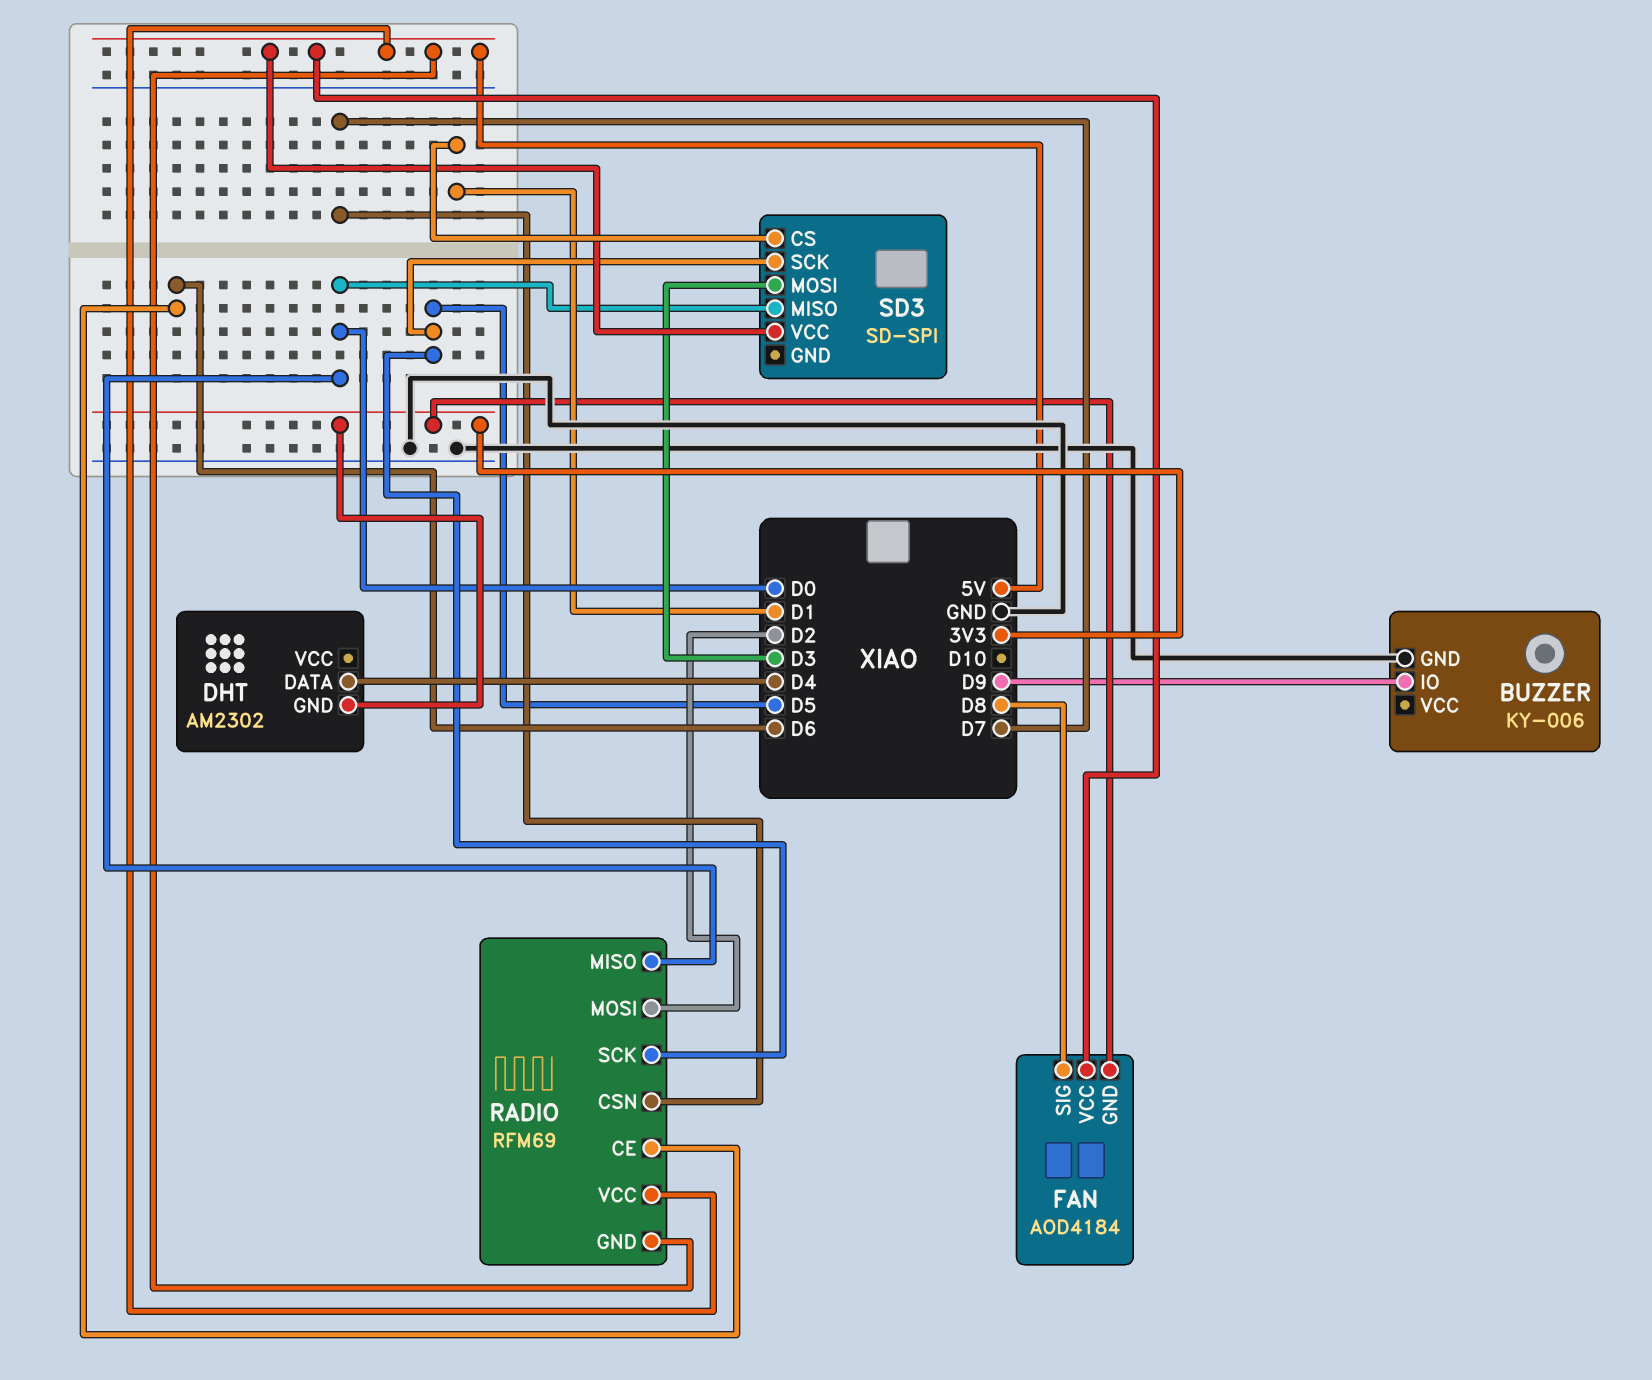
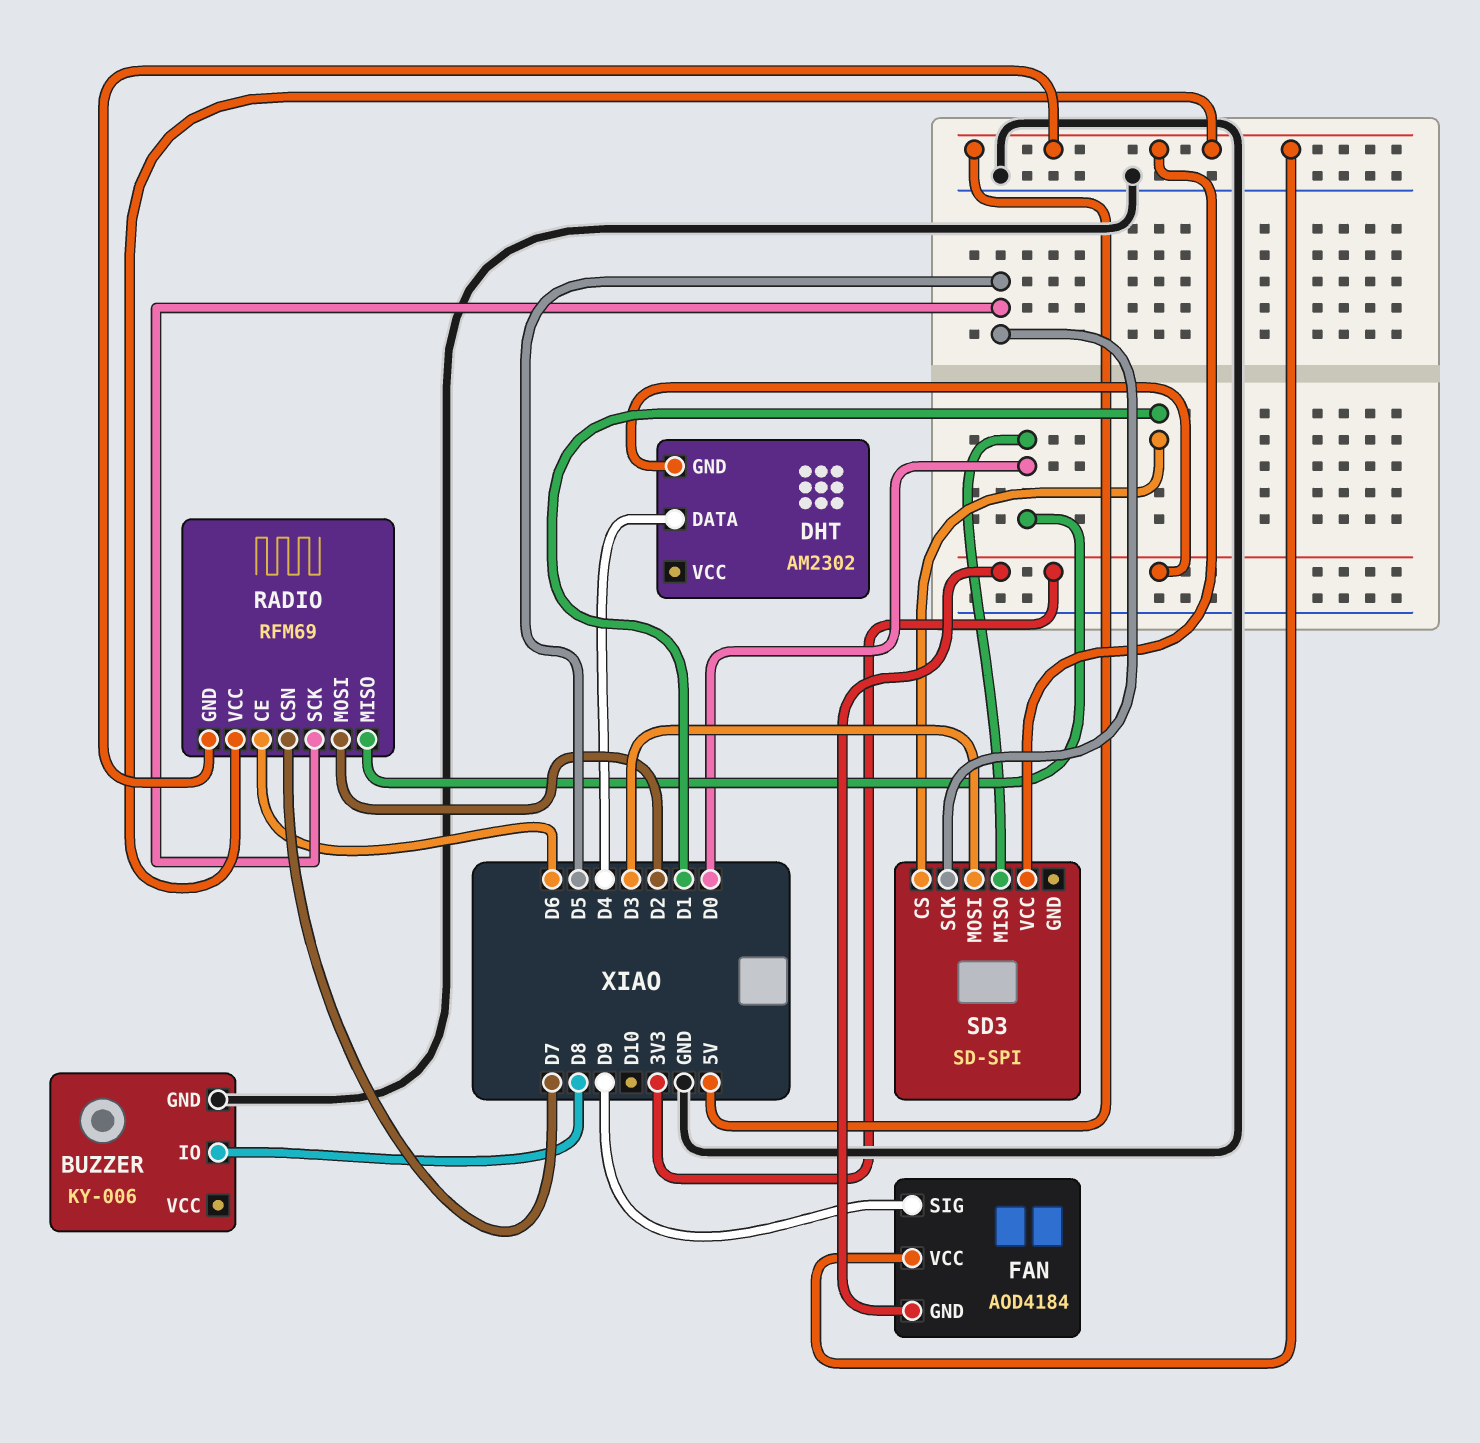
BUZZER pin IO: D9 -> D8
FAN pin SIG: D8 -> D9

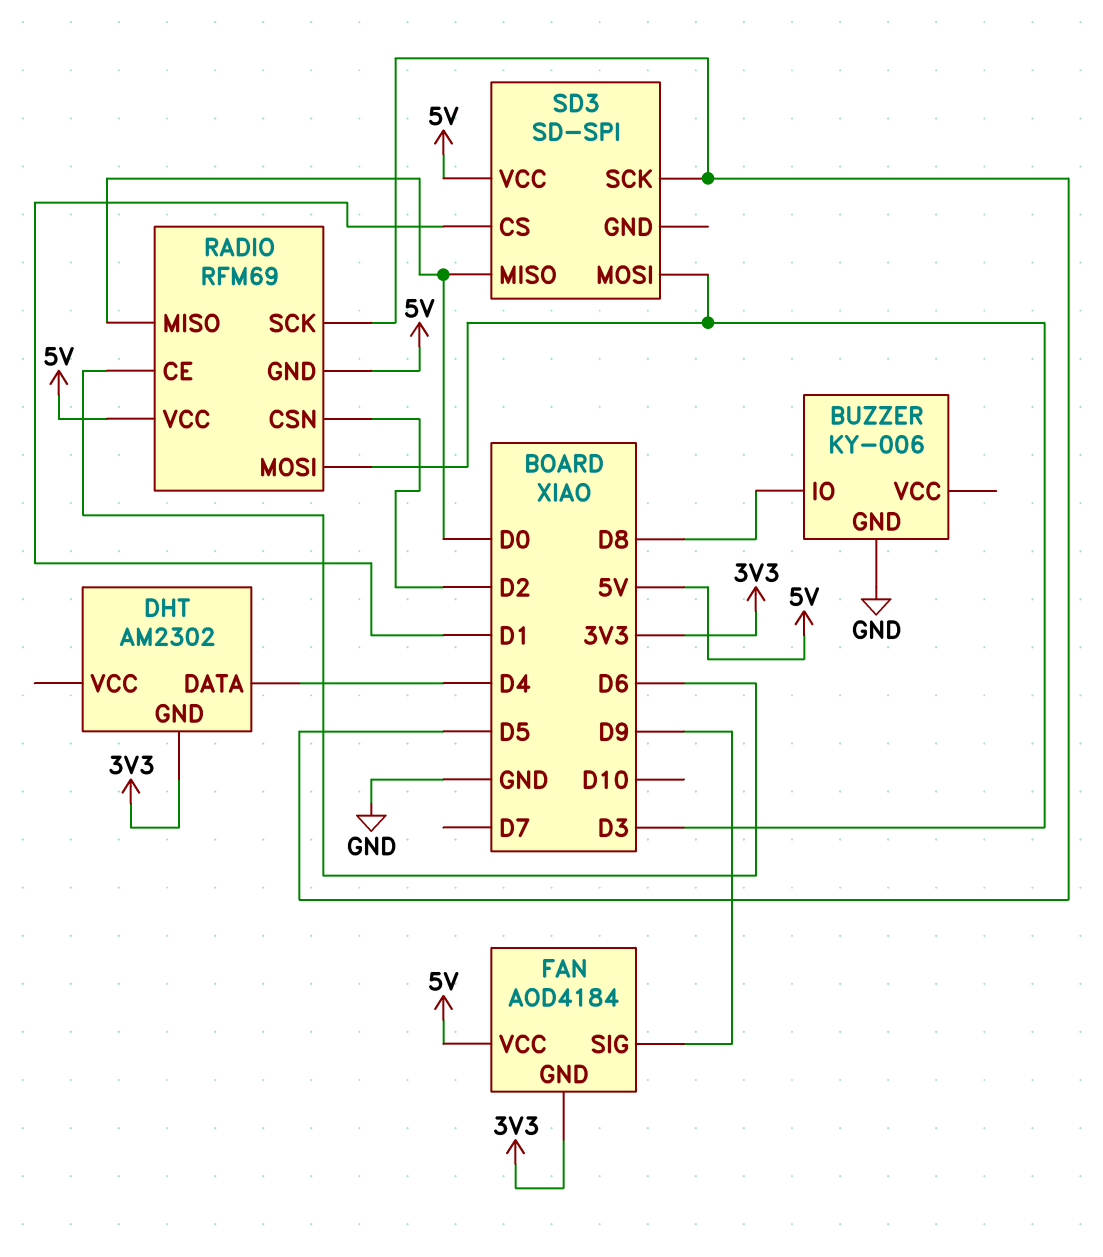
RADIO pin CSN: D7 -> D2
RADIO pin MOSI: D2 -> D3

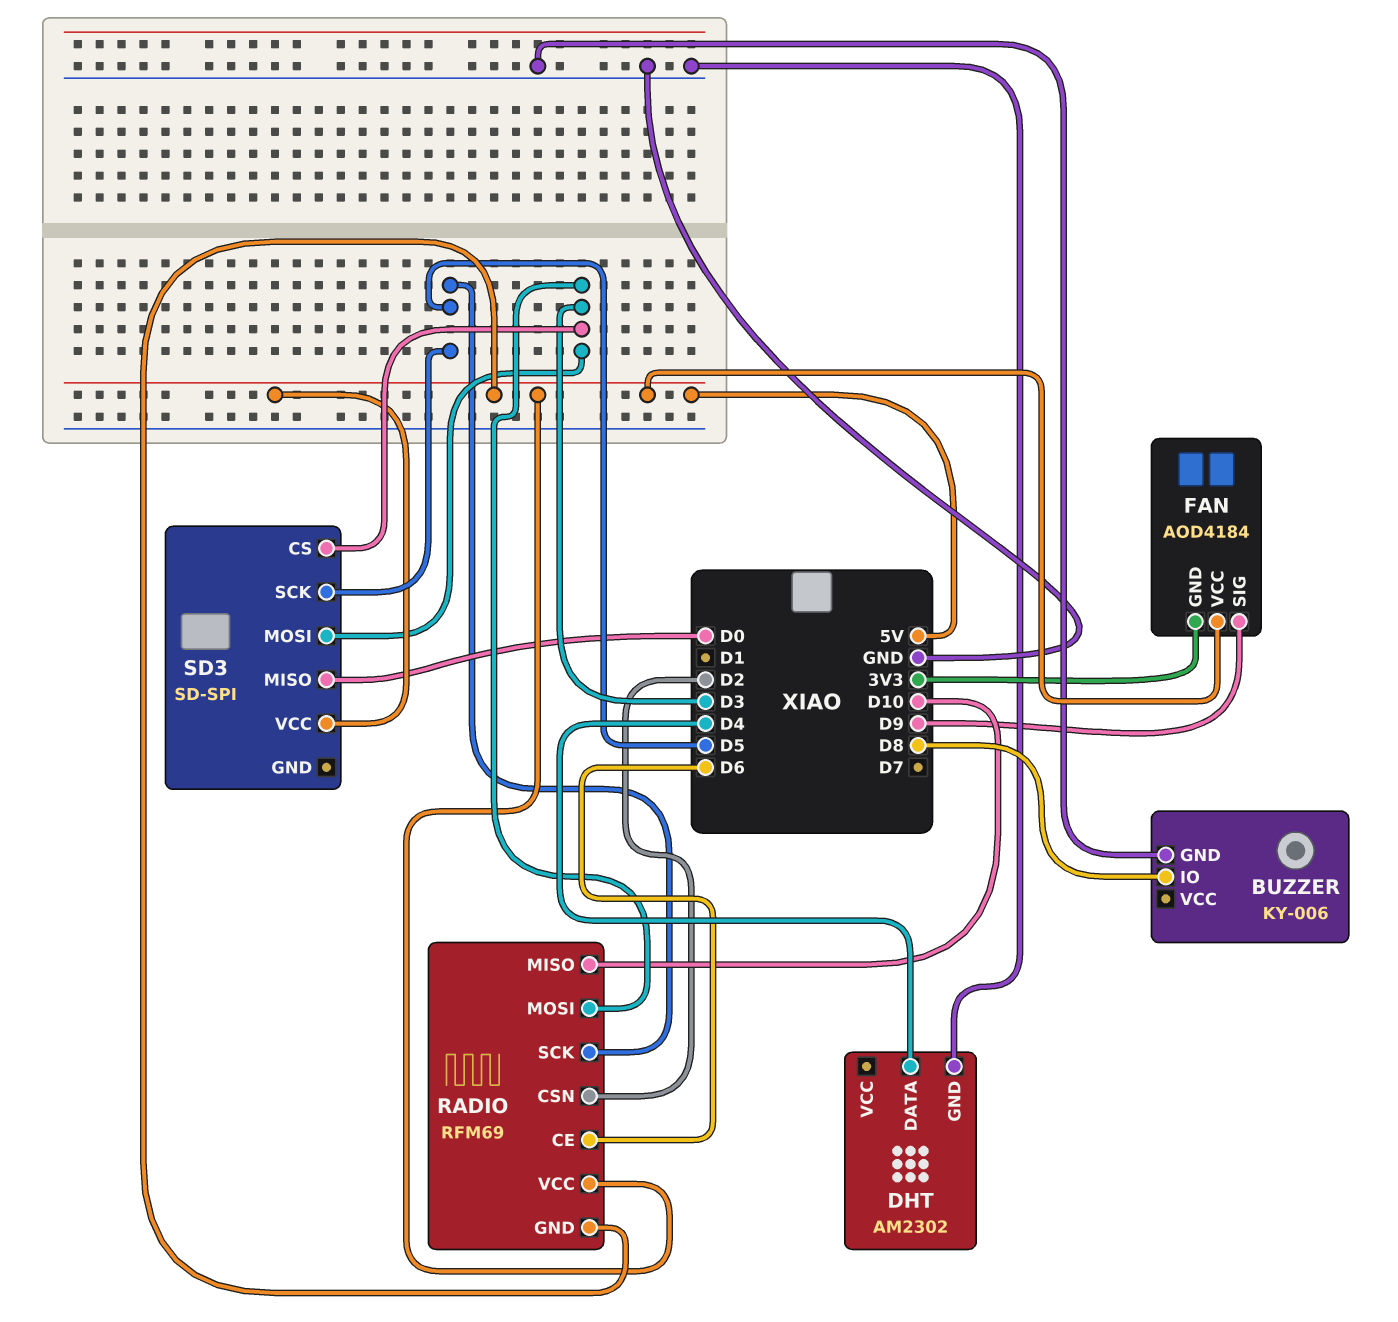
DHT pin GND: 3V3 -> GND
RADIO pin MISO: D0 -> D10
SD3 pin CS: D1 -> D3

